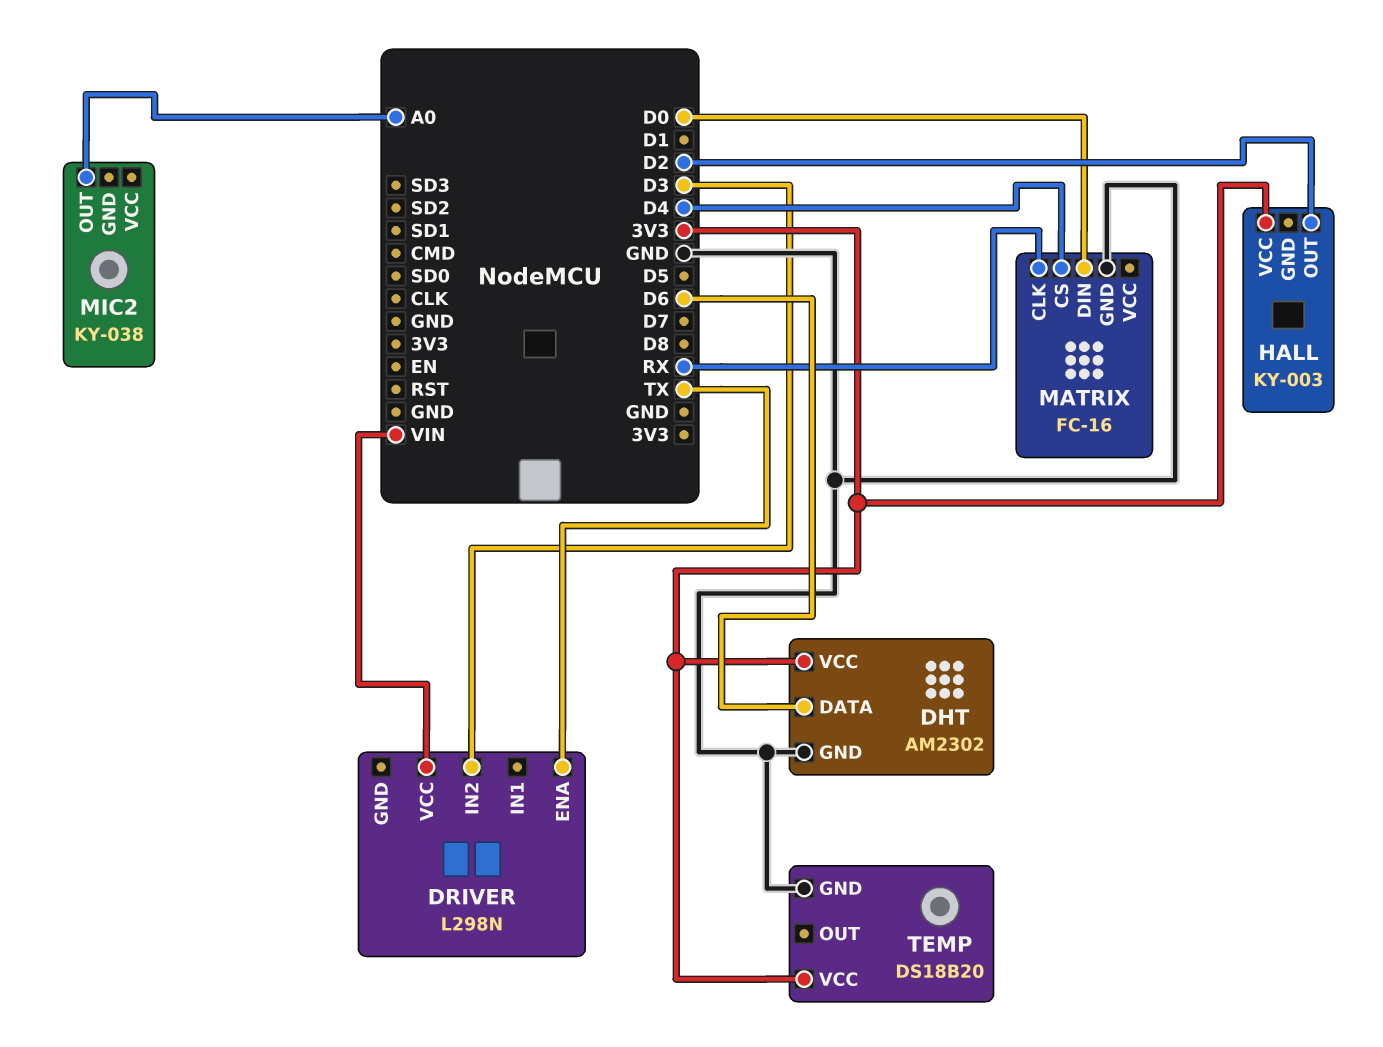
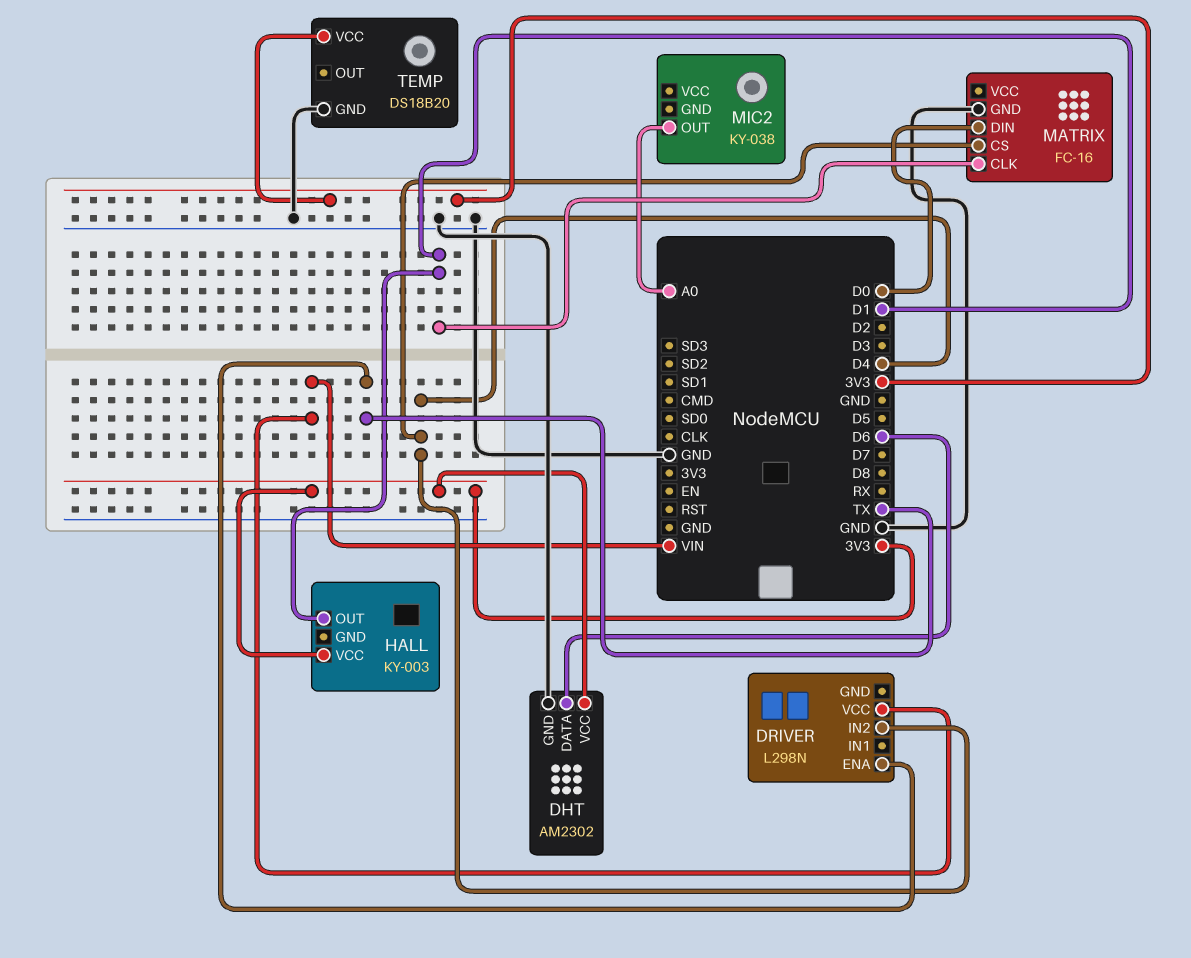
DRIVER pin IN2: D3 -> D4
HALL pin OUT: D2 -> D1
MATRIX pin CLK: RX -> D1

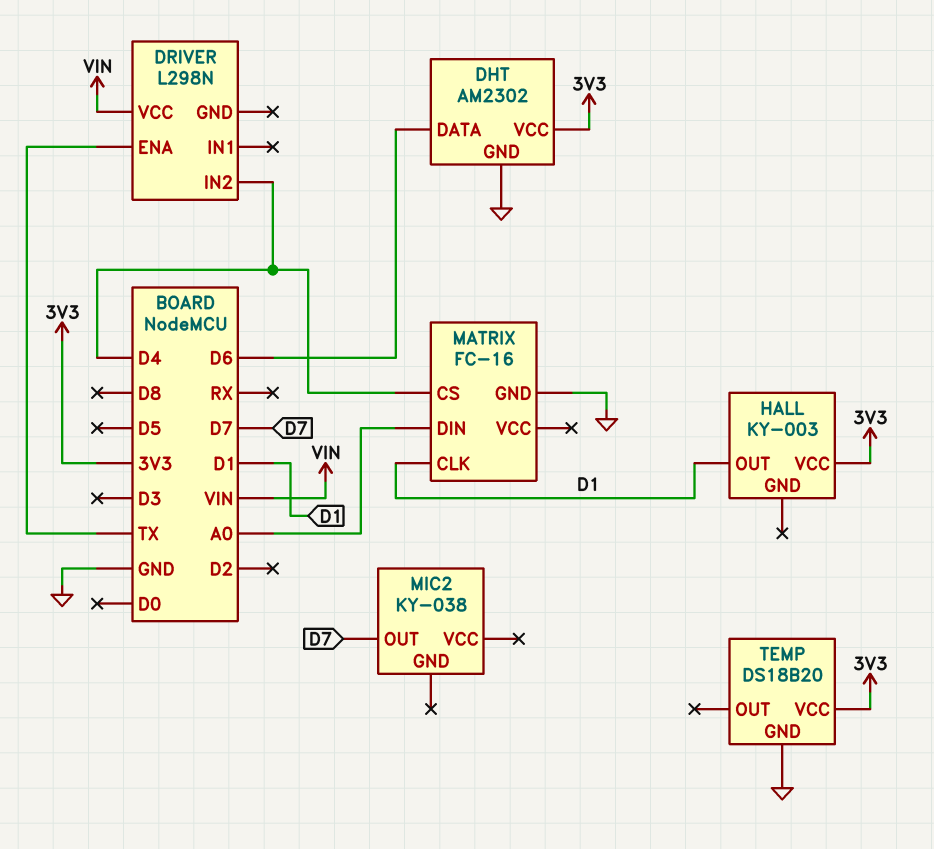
MATRIX pin DIN: D0 -> A0
MIC2 pin OUT: A0 -> D7

